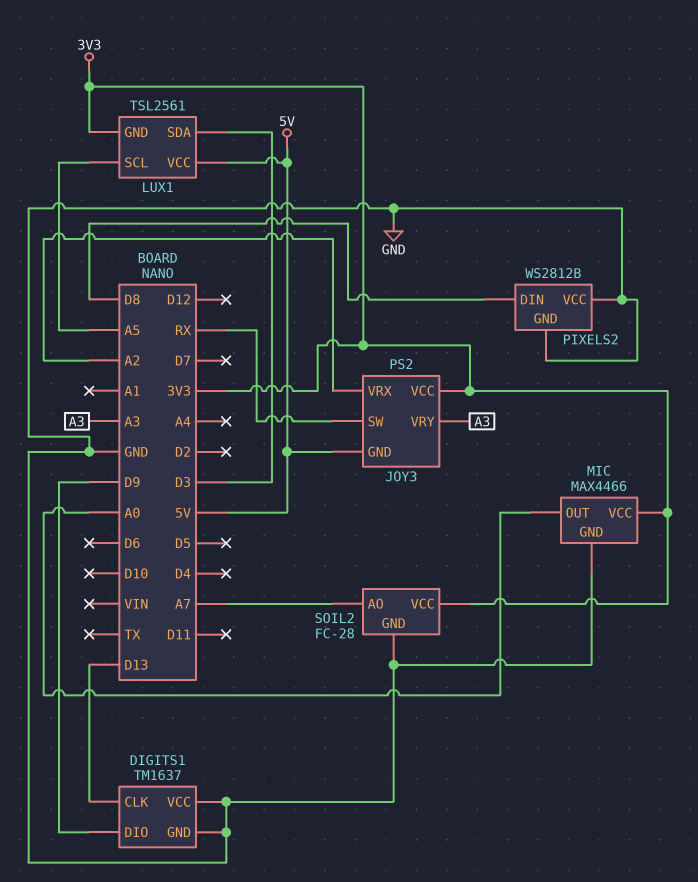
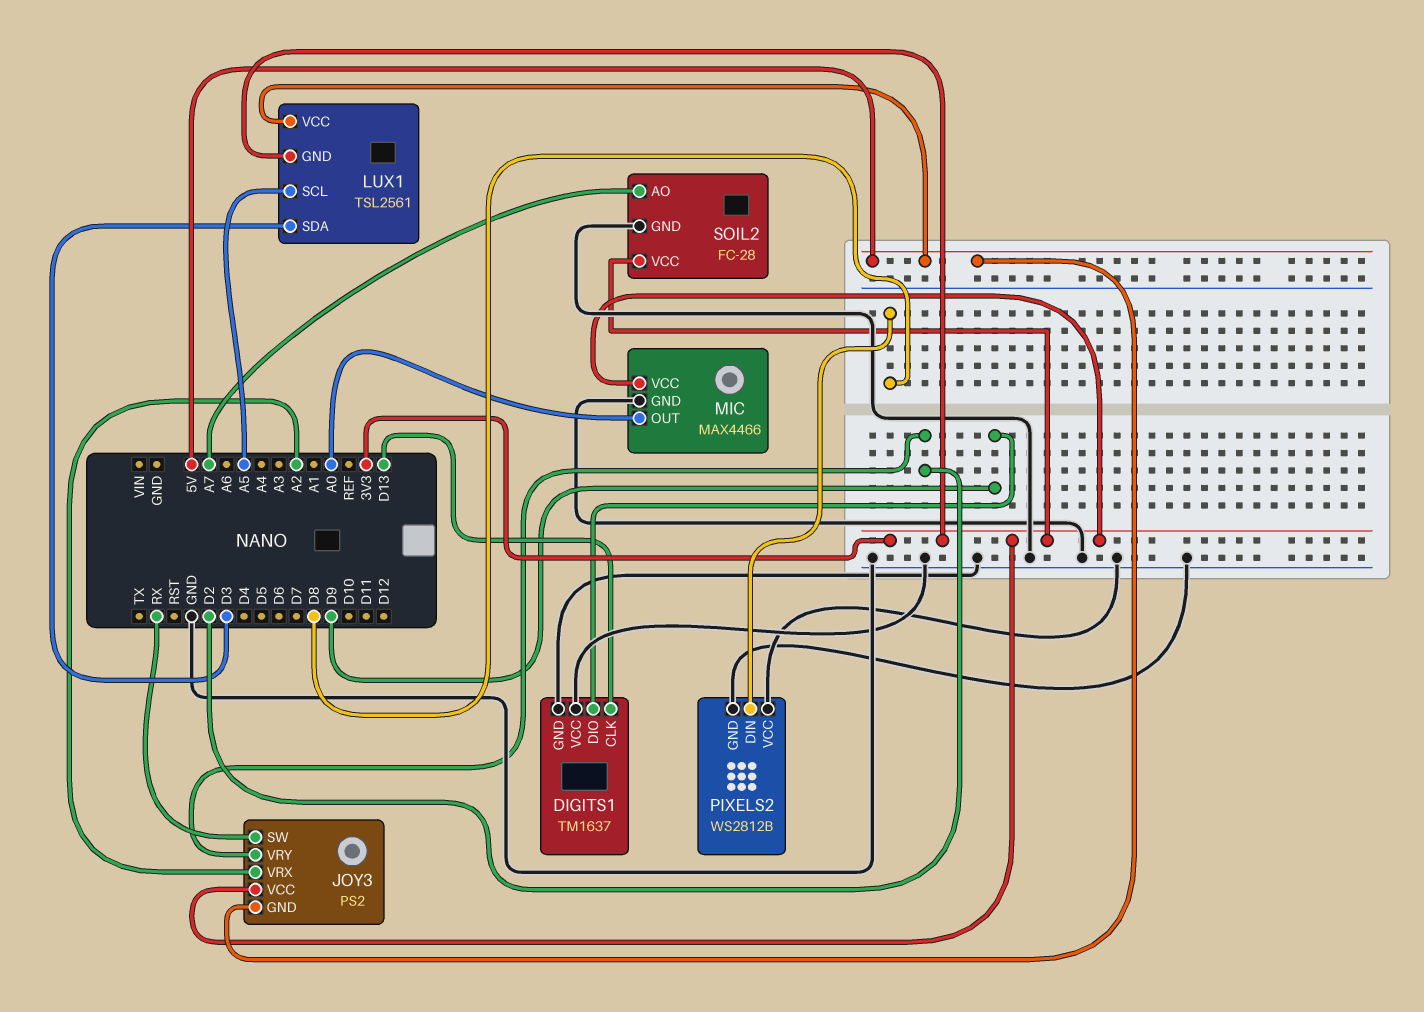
JOY3 pin VRY: A3 -> D2

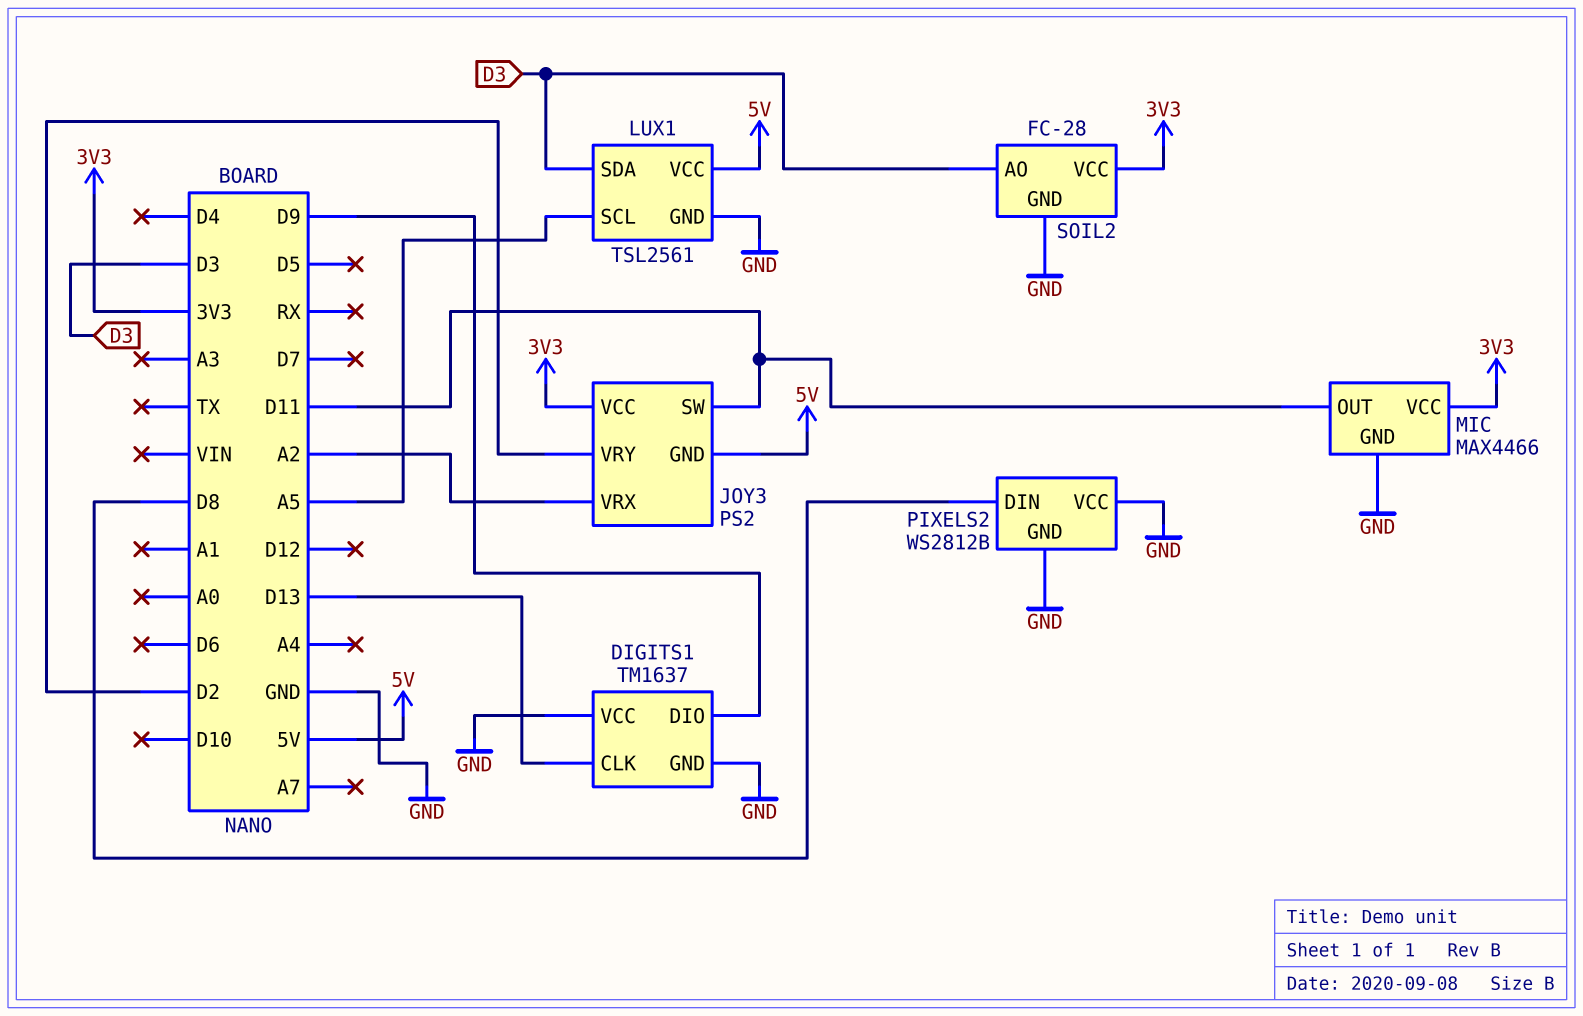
JOY3 pin SW: RX -> D11
LUX1 pin GND: 3V3 -> GND
MIC pin OUT: A0 -> D11
SOIL2 pin AO: A7 -> D3

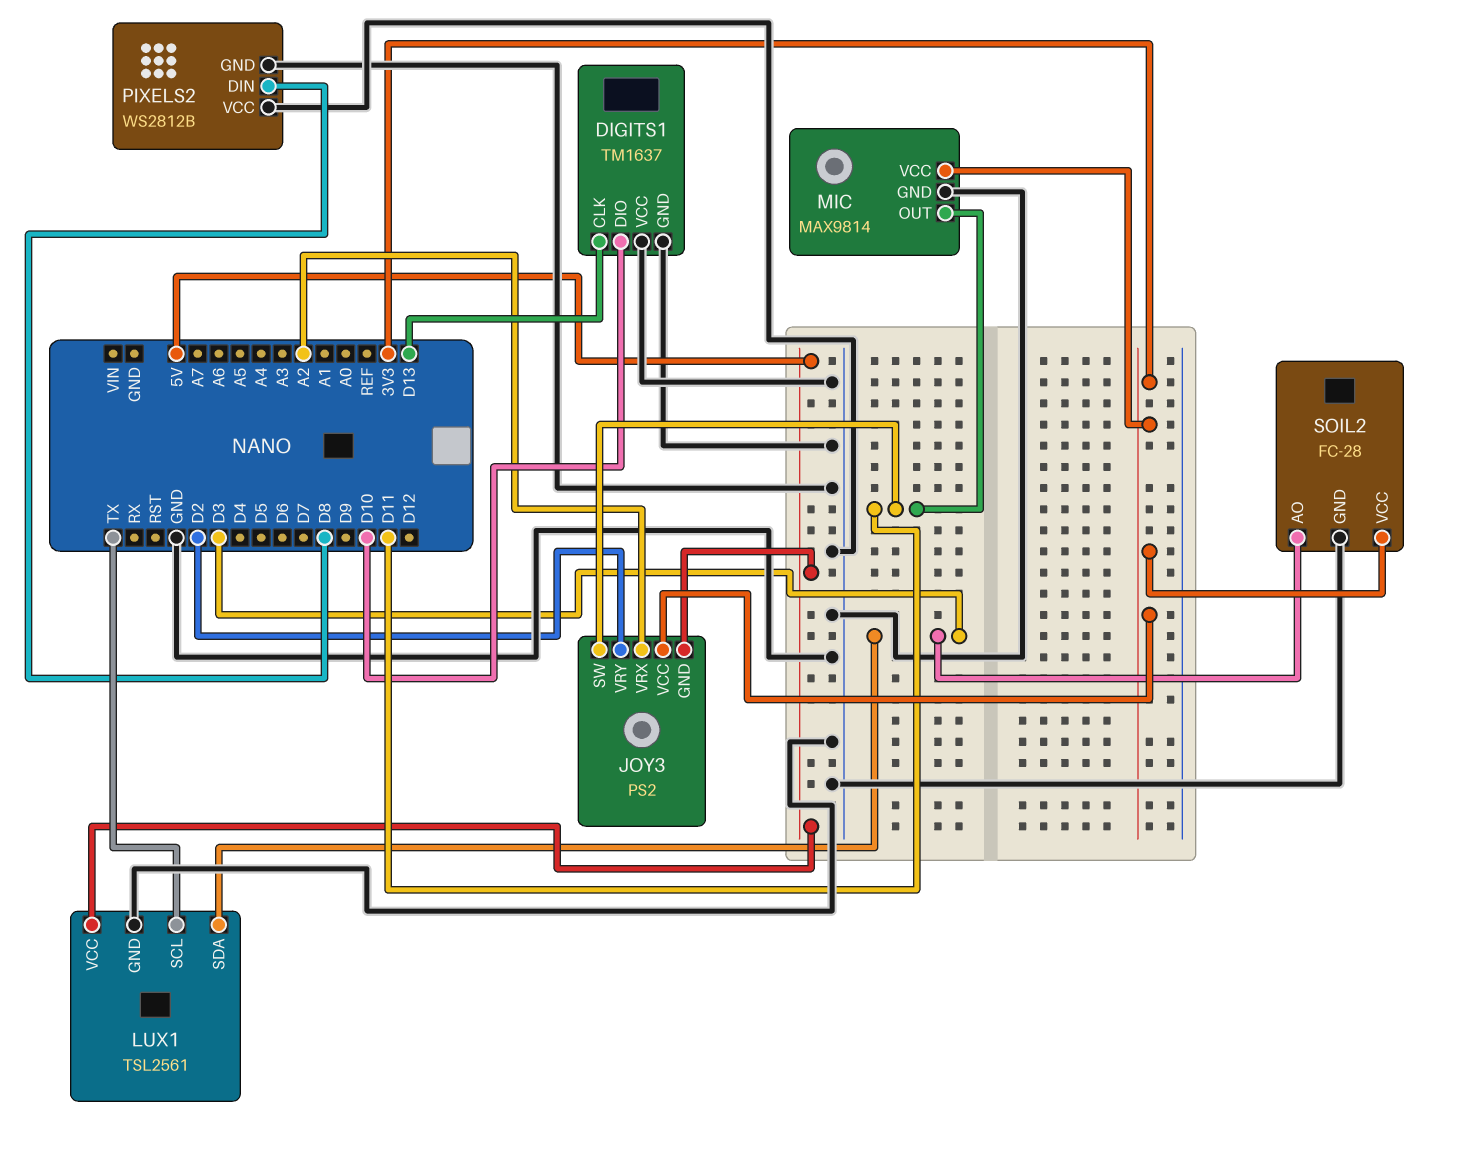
DIGITS1 pin DIO: D9 -> D10
LUX1 pin SCL: A5 -> TX
MIC: MAX4466 -> MAX9814

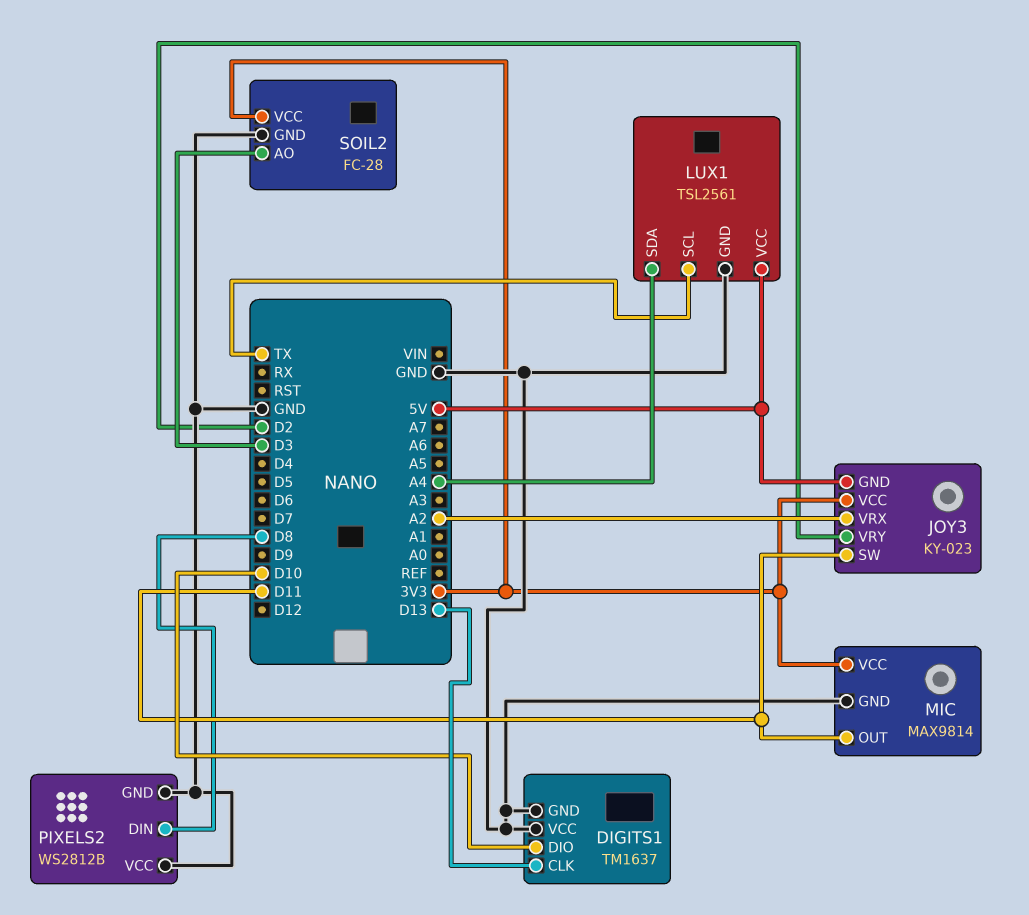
JOY3: PS2 -> KY-023
LUX1 pin SDA: D3 -> A4

